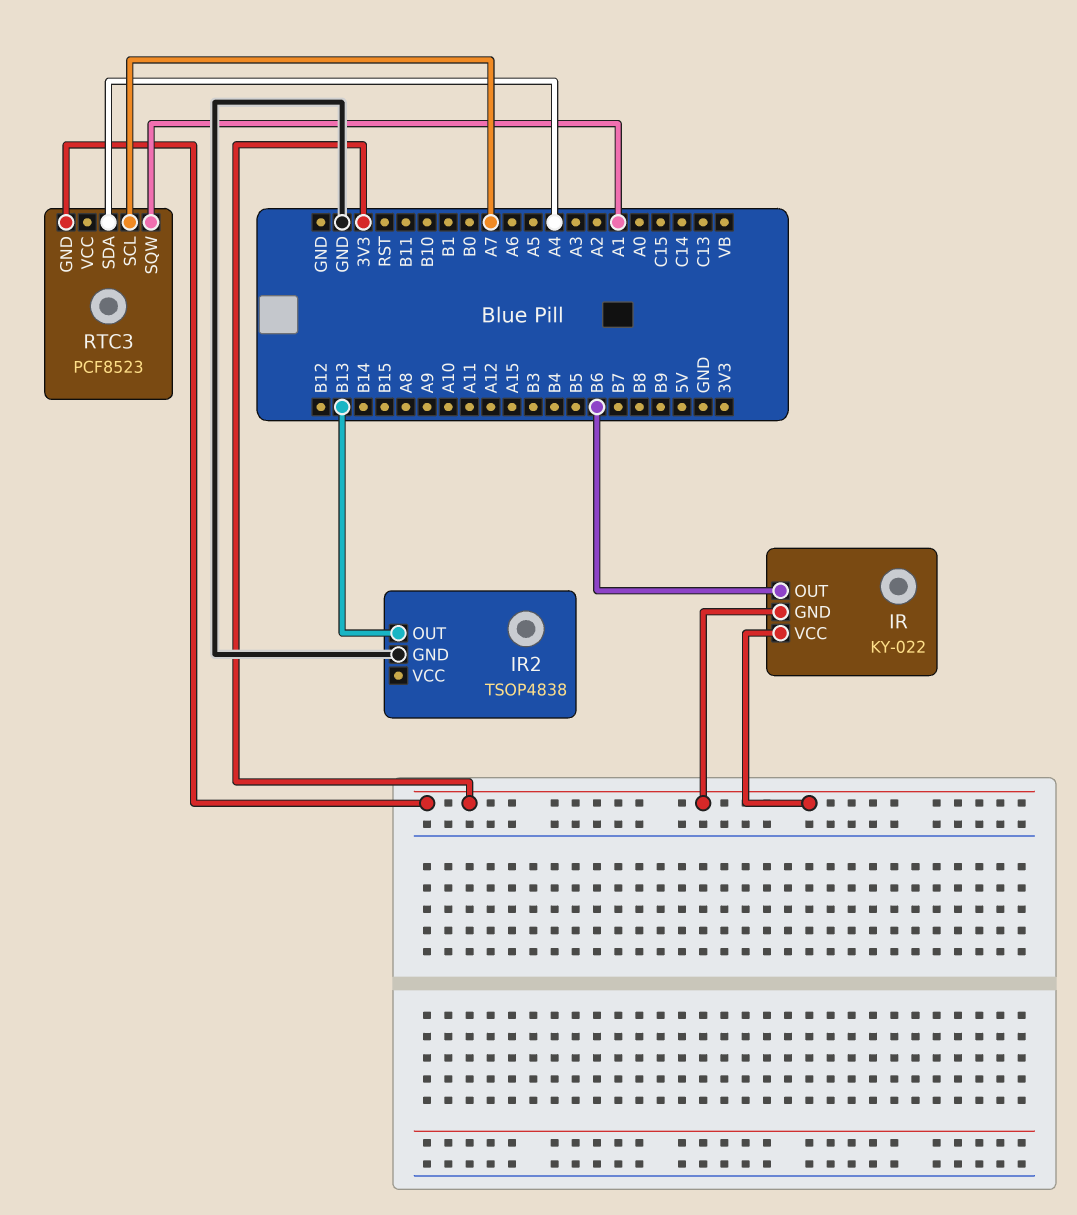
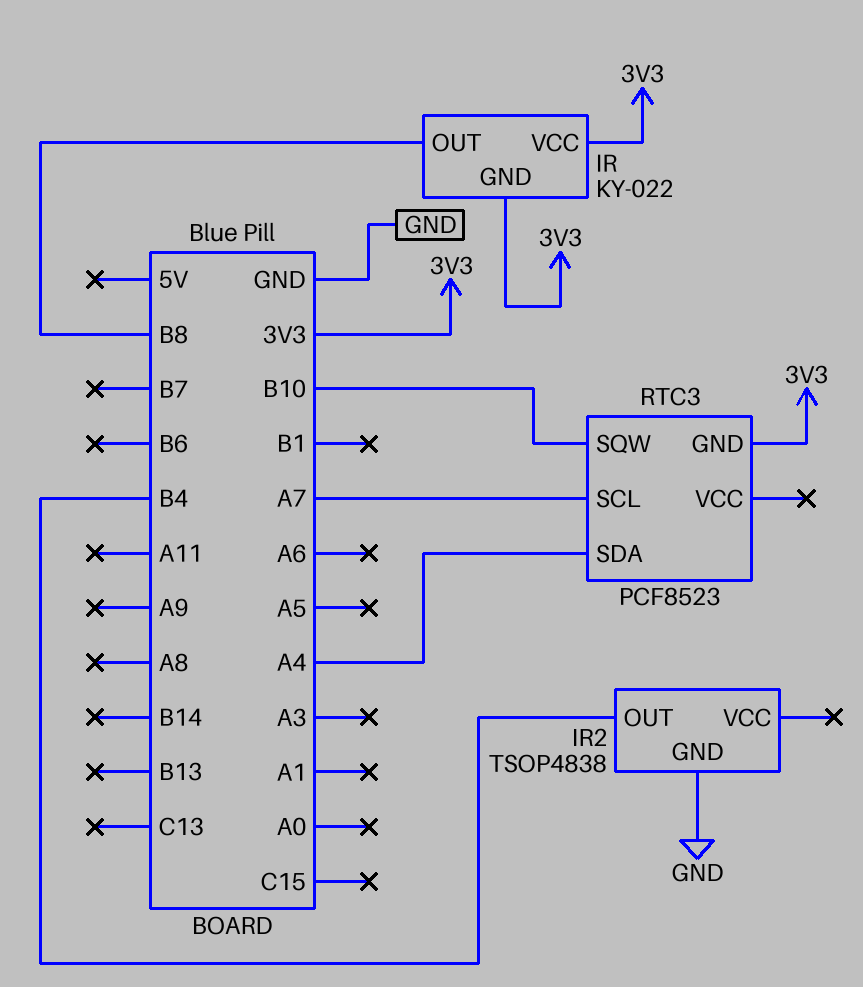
IR pin OUT: B6 -> B8
IR2 pin OUT: B13 -> B4
RTC3 pin SQW: A1 -> B10

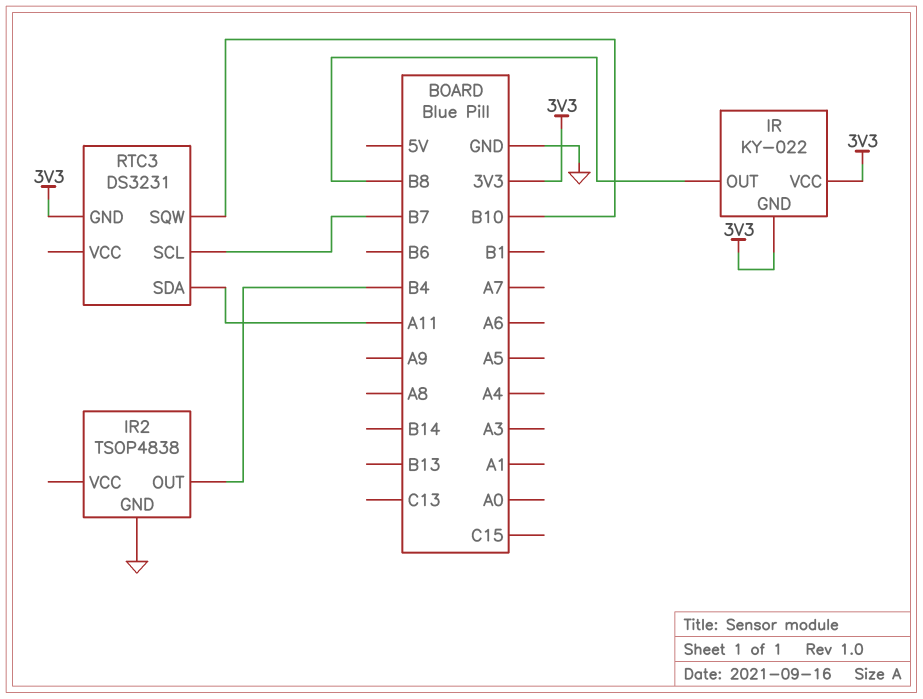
RTC3: PCF8523 -> DS3231
RTC3 pin SCL: A7 -> B7
RTC3 pin SDA: A4 -> A11

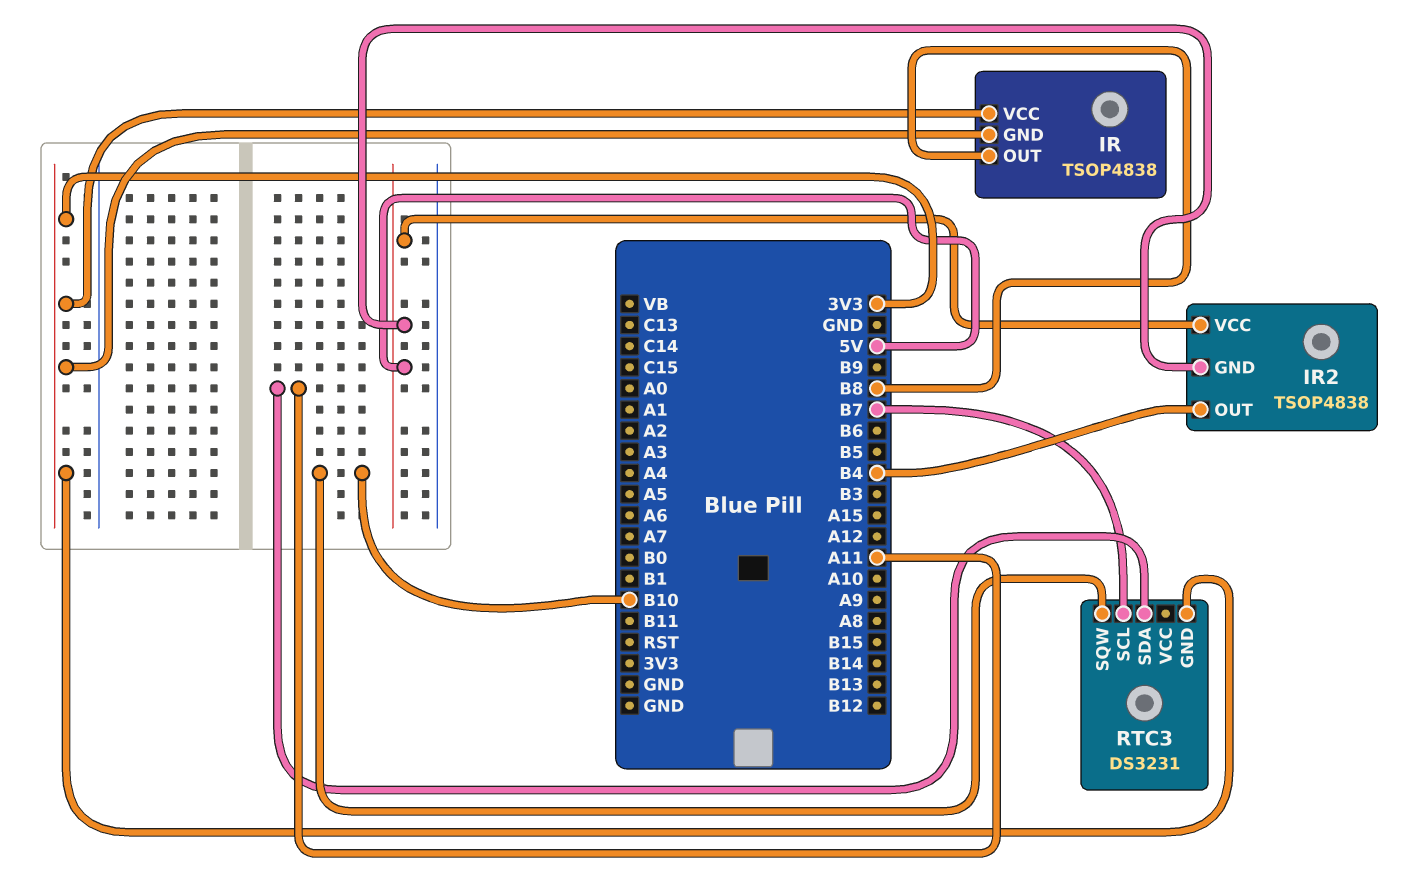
IR: KY-022 -> TSOP4838
IR2 pin GND: GND -> 5V
IR2 pin VCC: none -> 5V

